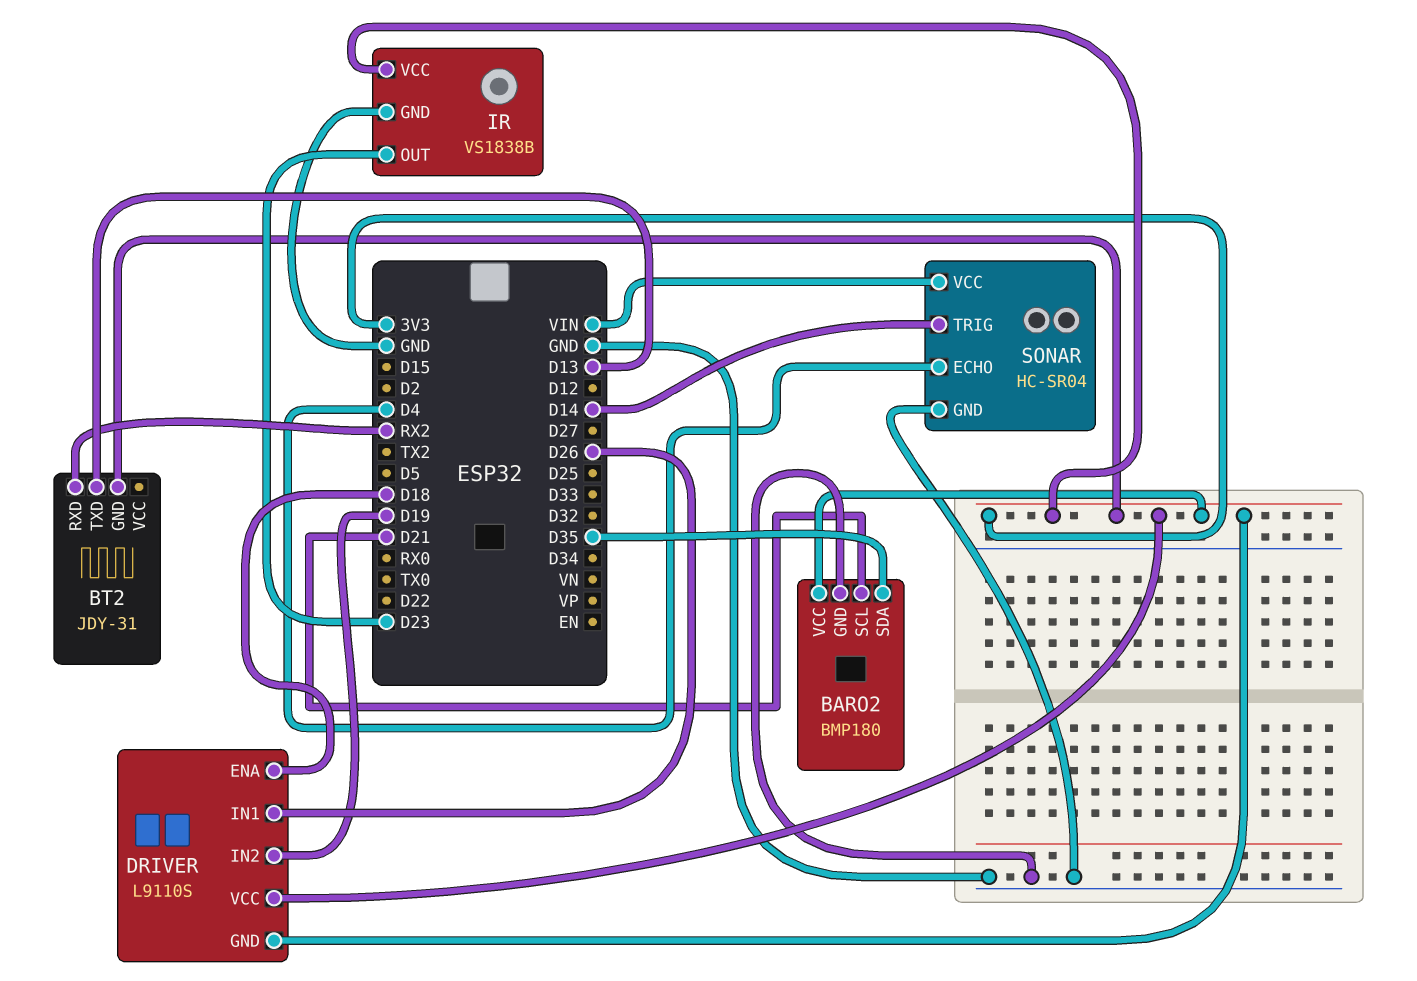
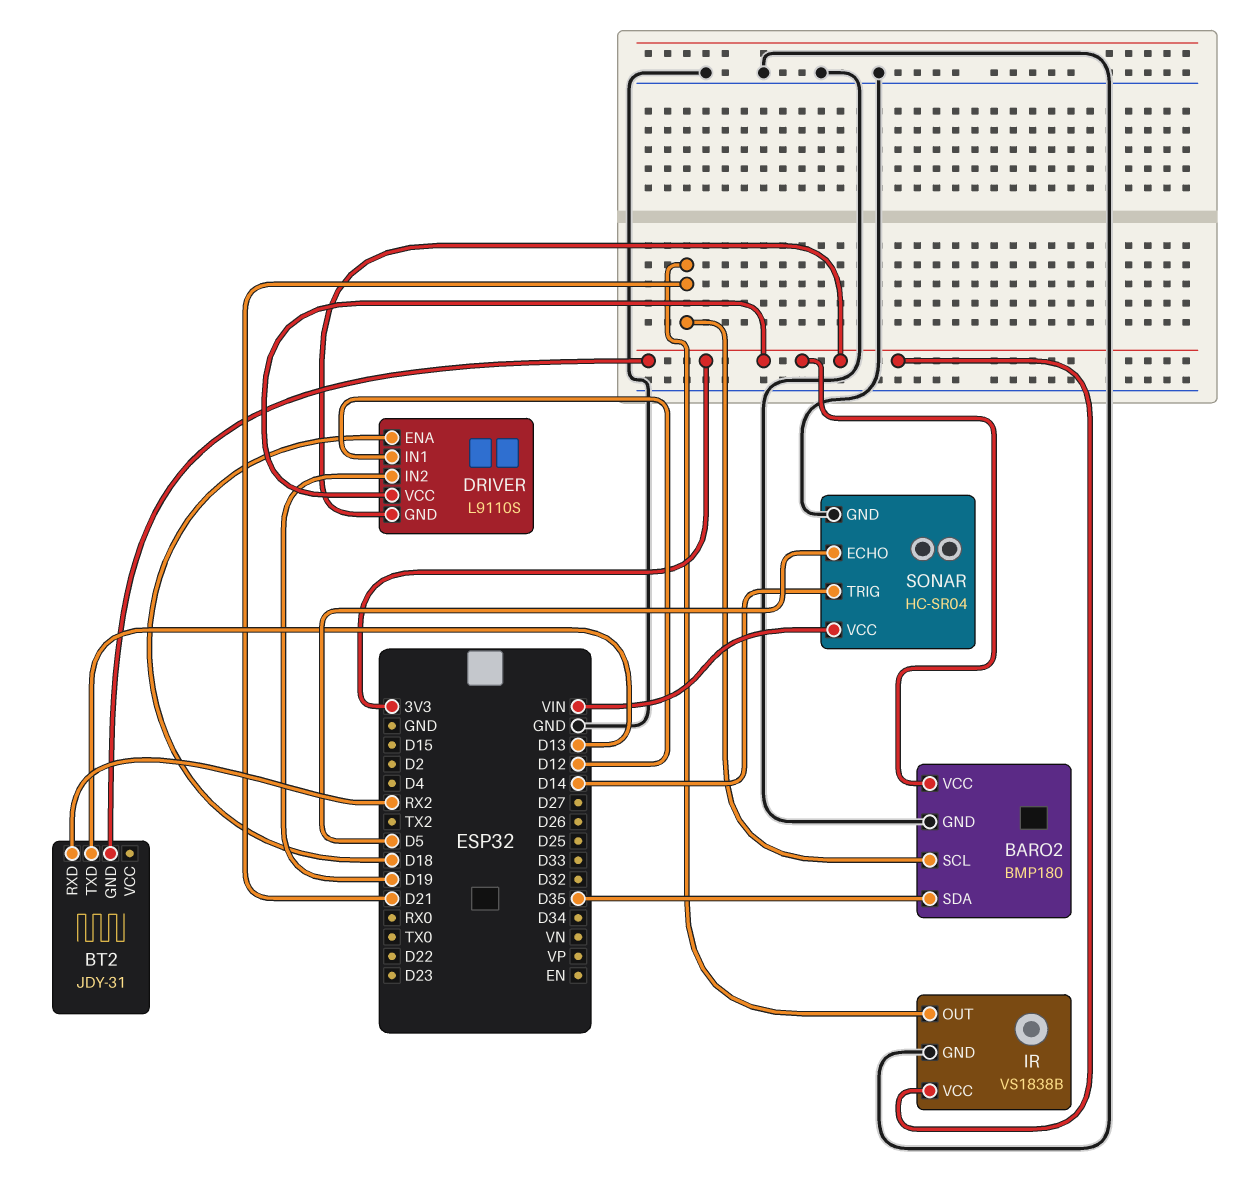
DRIVER pin IN1: D26 -> D12
IR pin OUT: D23 -> D21
SONAR pin ECHO: D4 -> D5

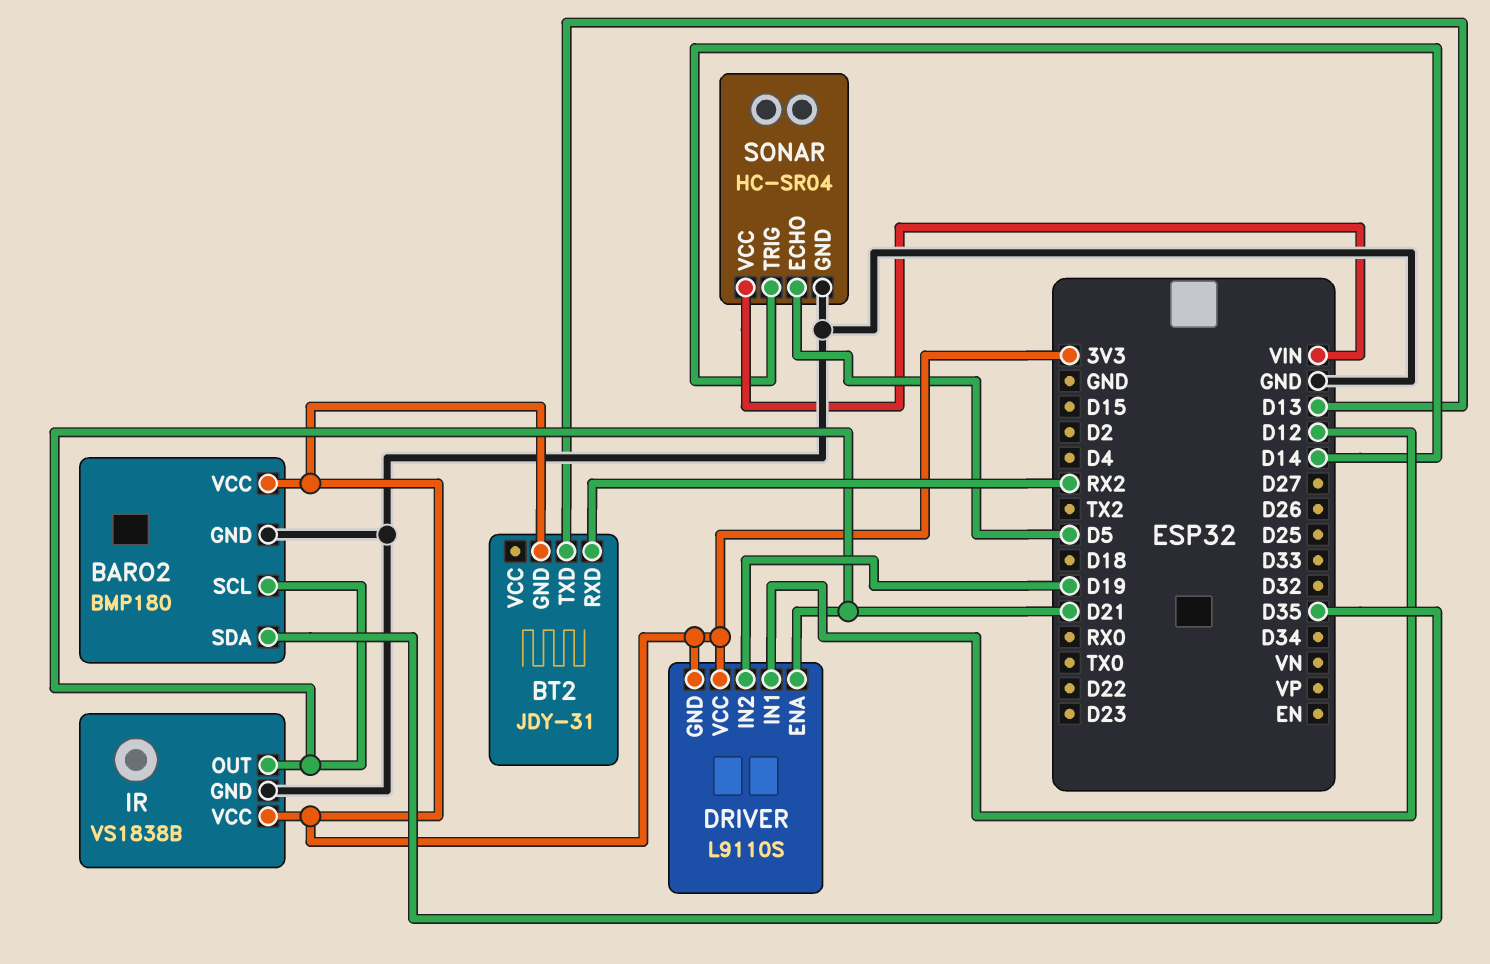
DRIVER pin ENA: D18 -> D21

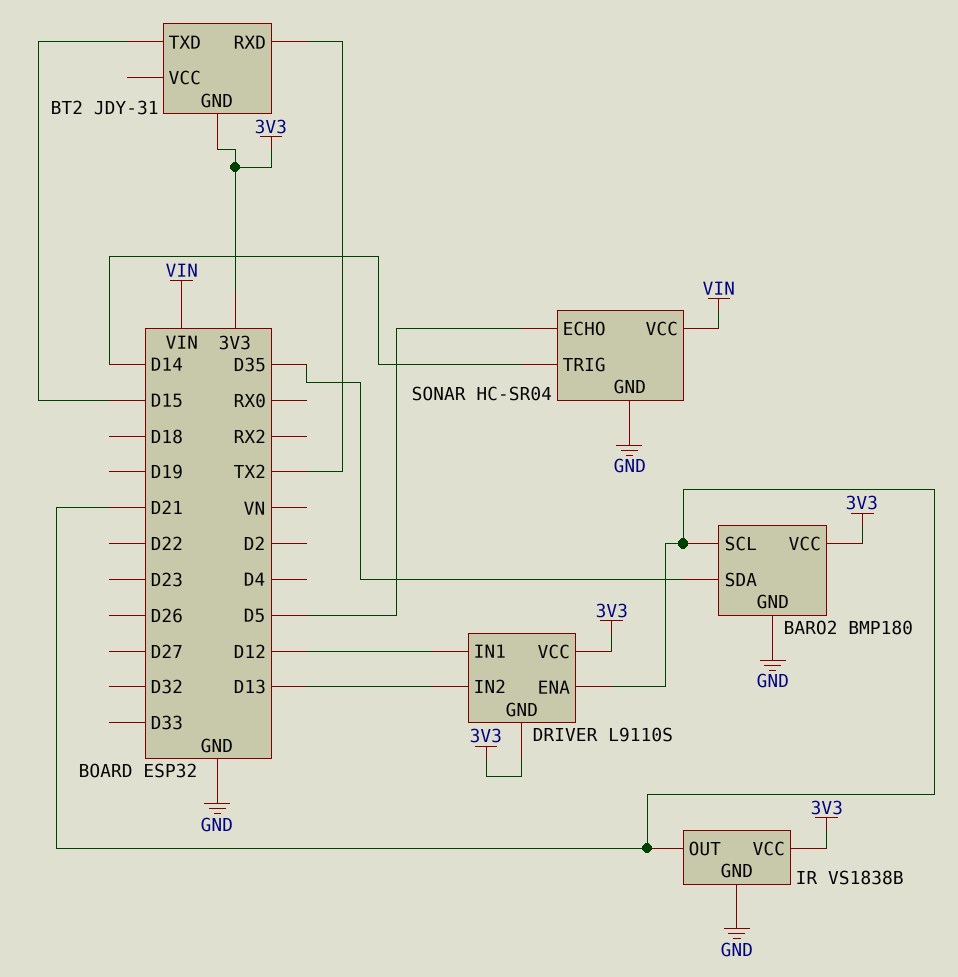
BT2 pin RXD: RX2 -> TX2
BT2 pin TXD: D13 -> D15
DRIVER pin IN2: D19 -> D13

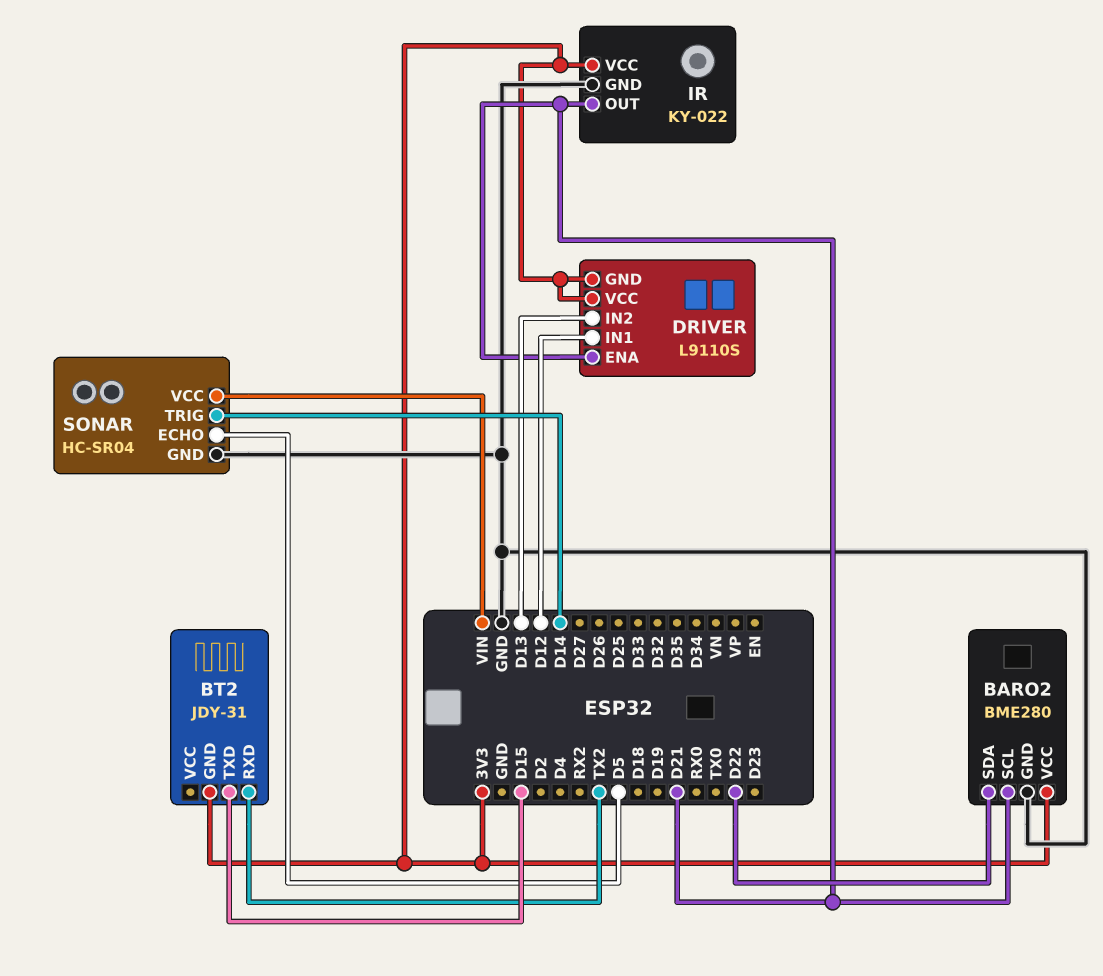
BARO2: BMP180 -> BME280
BARO2 pin SDA: D35 -> D22
IR: VS1838B -> KY-022

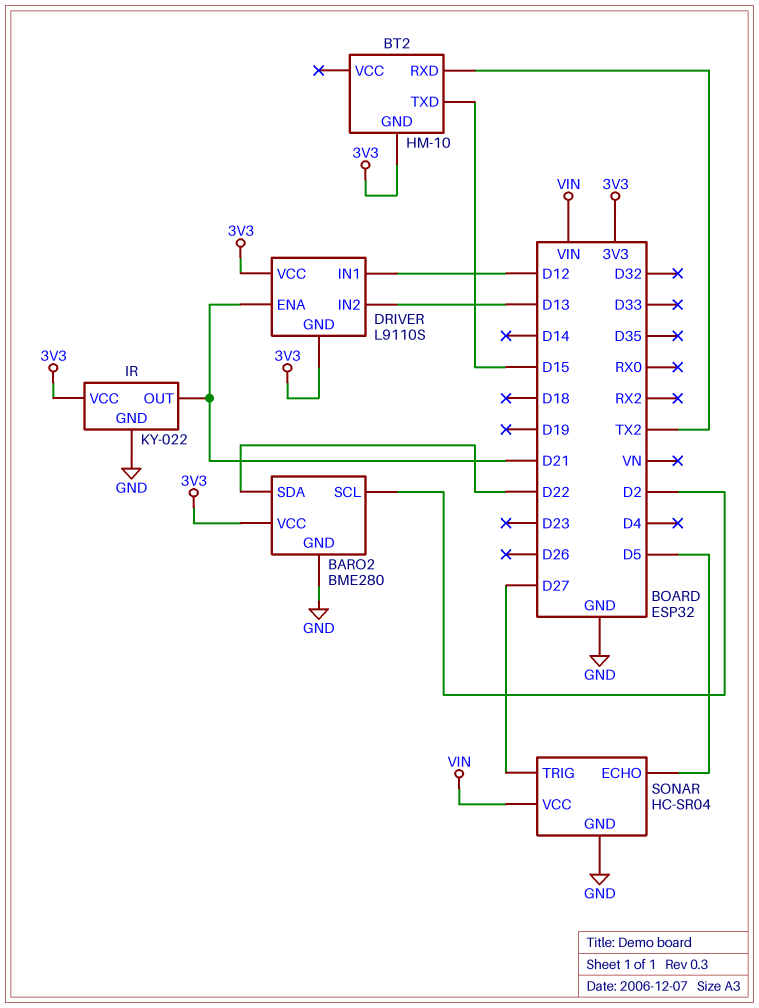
BARO2 pin SCL: D21 -> D2
BT2: JDY-31 -> HM-10
SONAR pin TRIG: D14 -> D27

